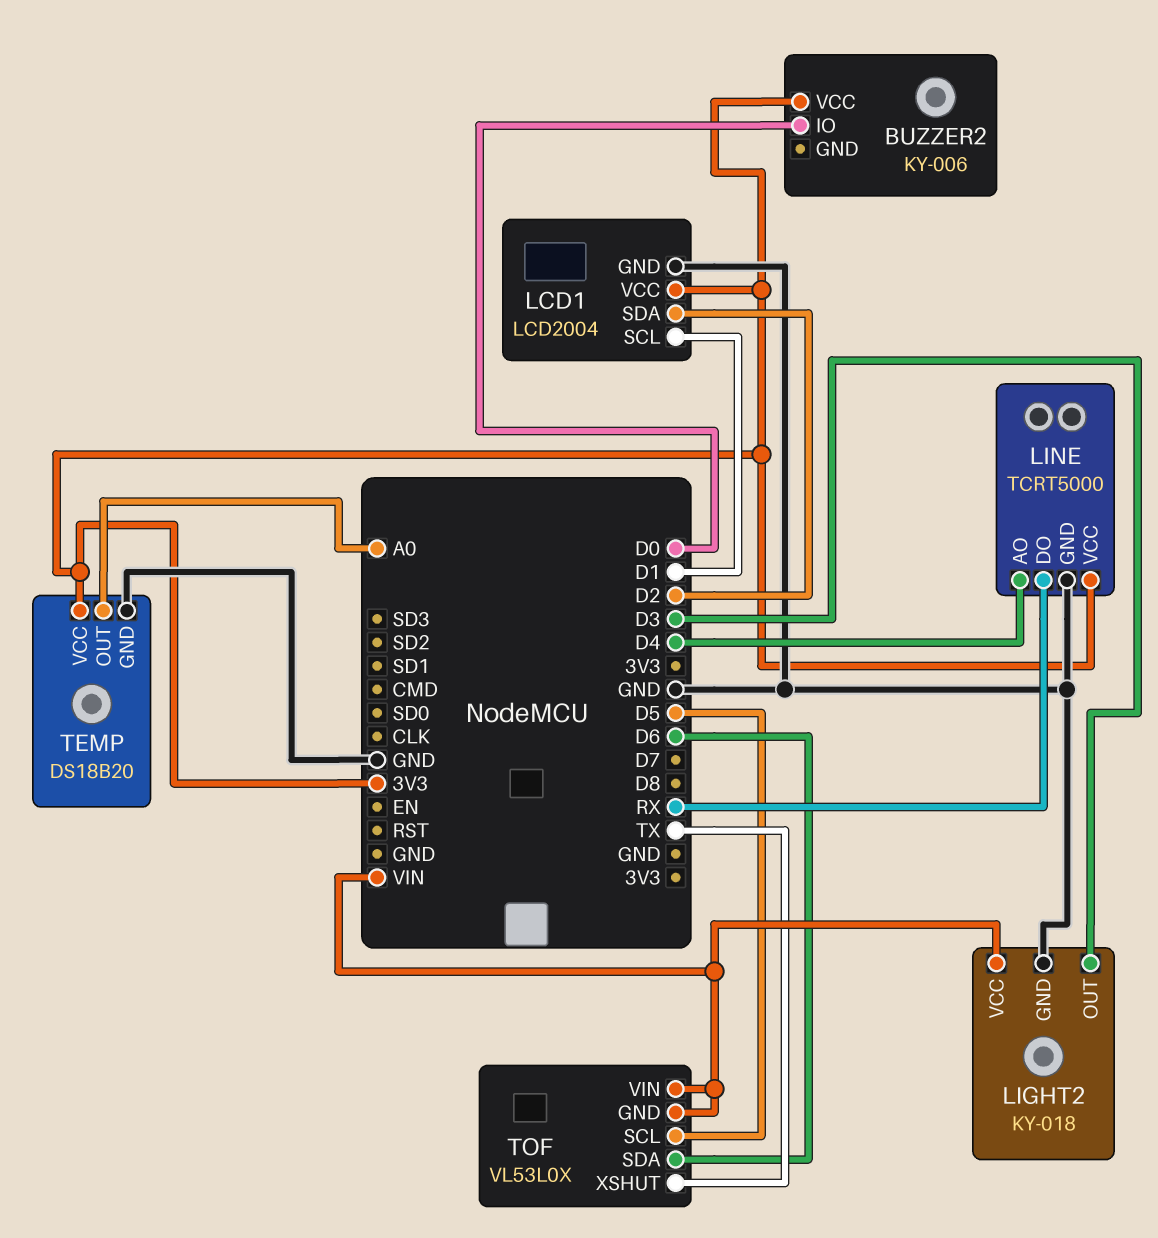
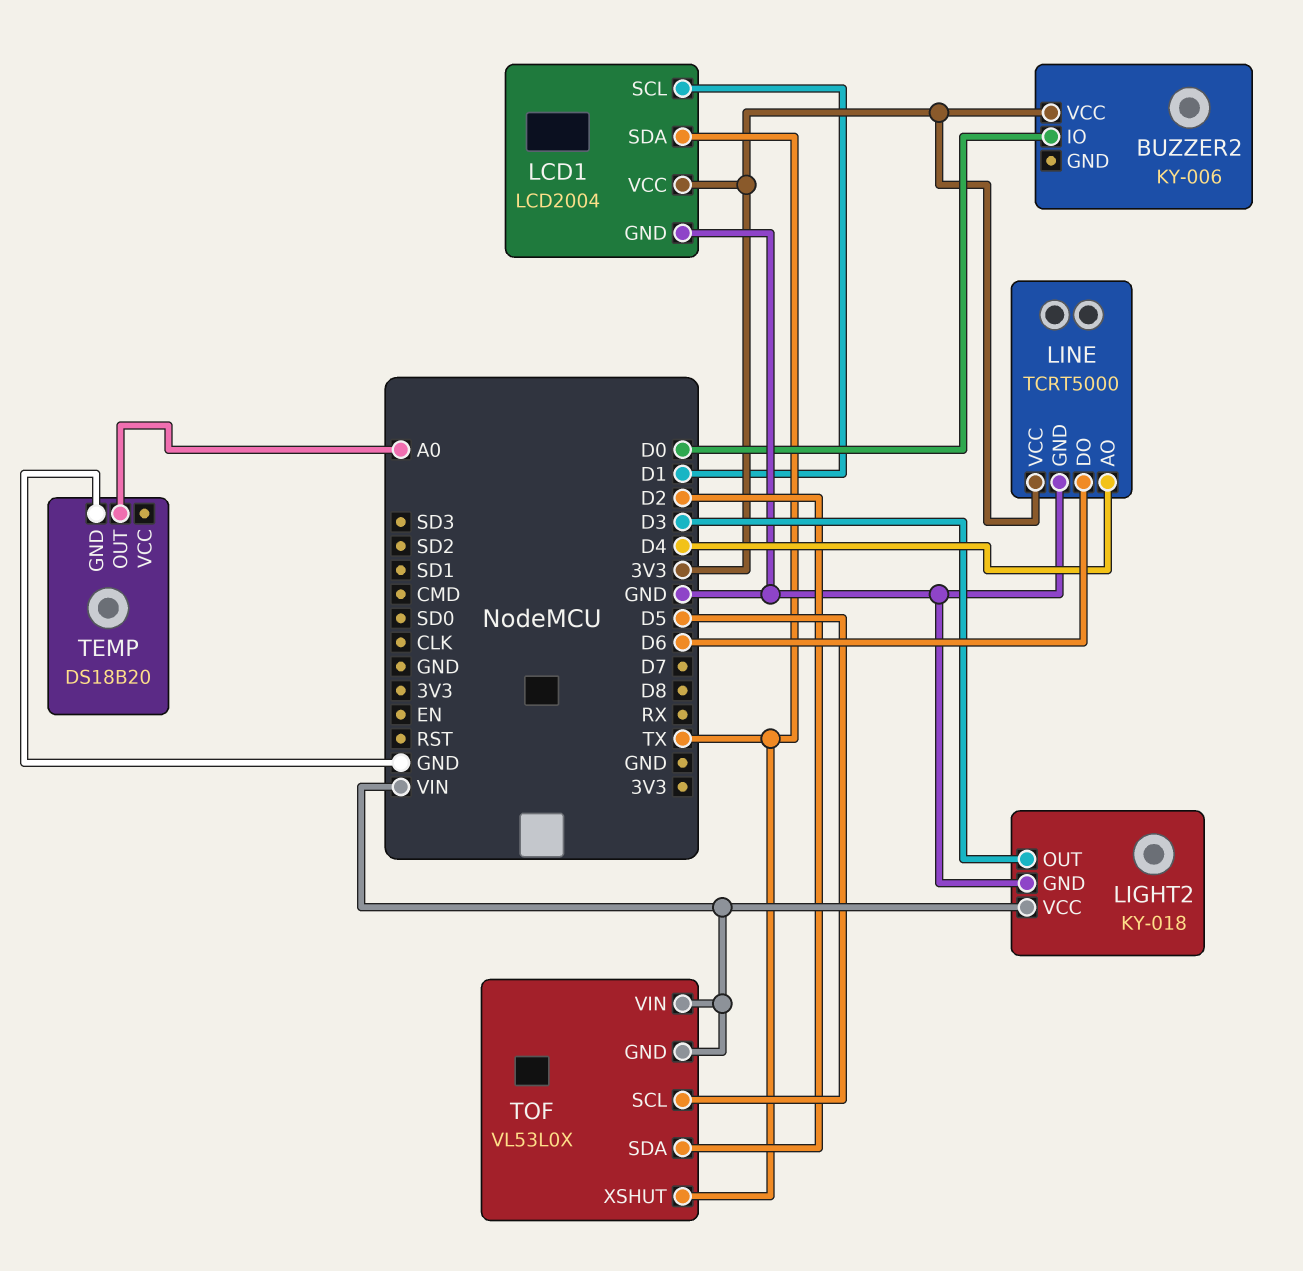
LCD1 pin SDA: D2 -> TX
LINE pin DO: RX -> D6
TEMP pin VCC: 3V3 -> none
TOF pin SDA: D6 -> D2

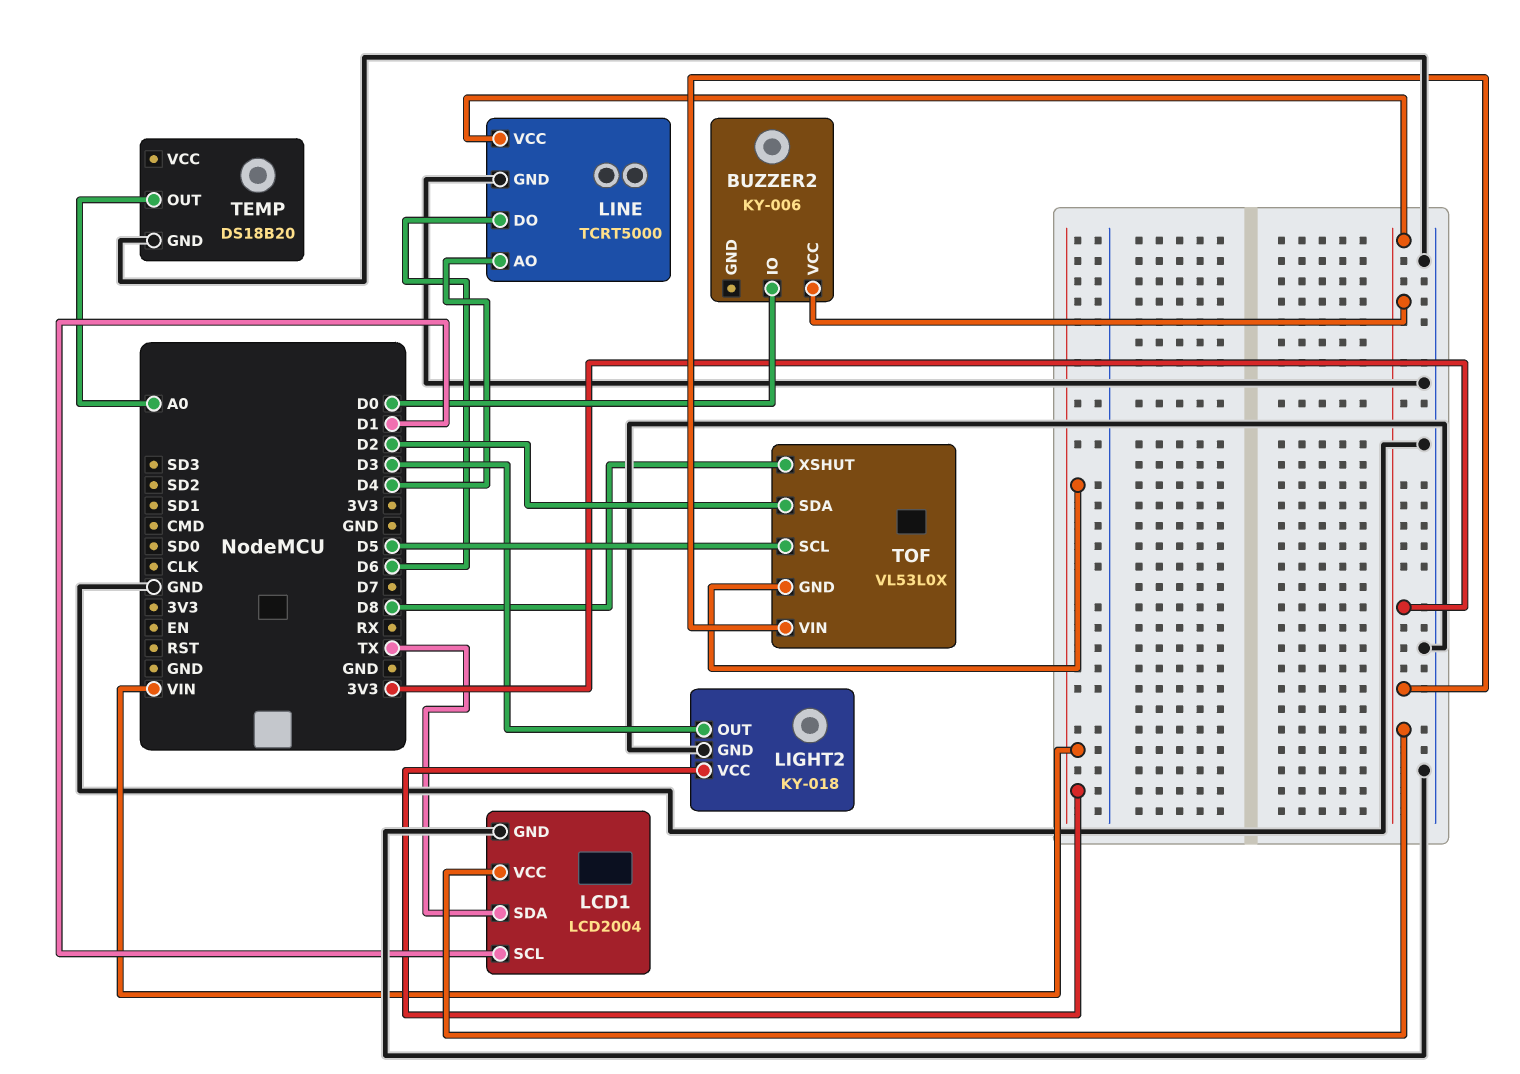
TOF pin VIN: VIN -> 3V3
TOF pin XSHUT: TX -> D8

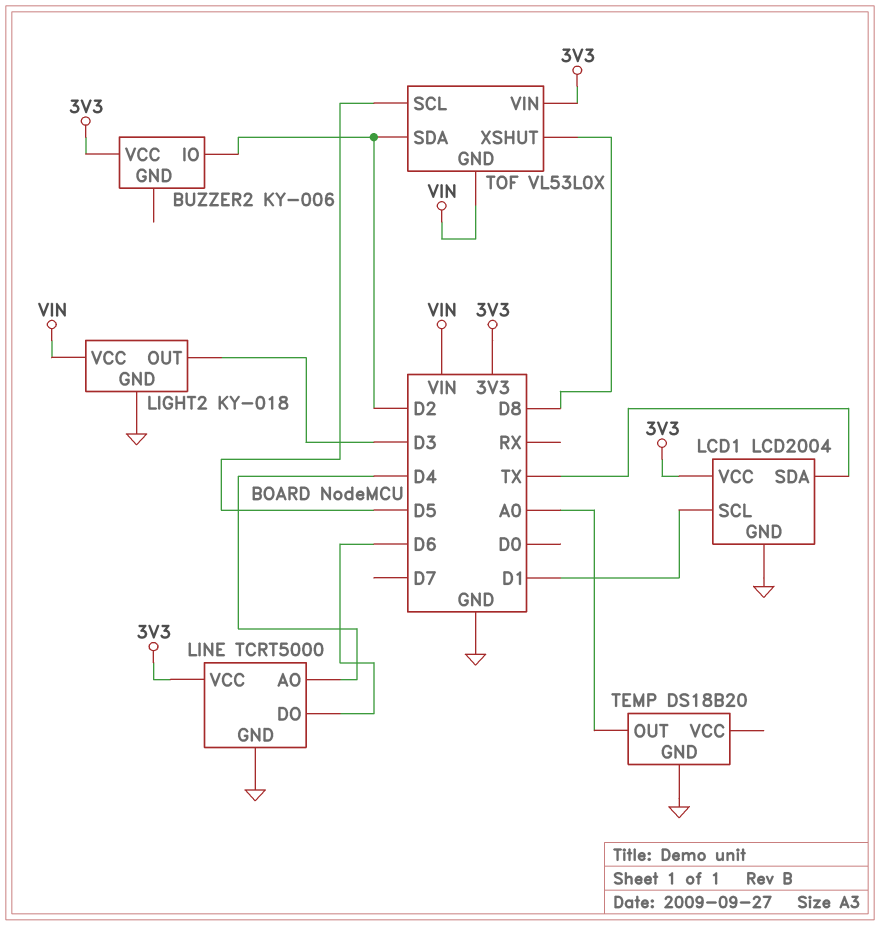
BUZZER2 pin IO: D0 -> D2

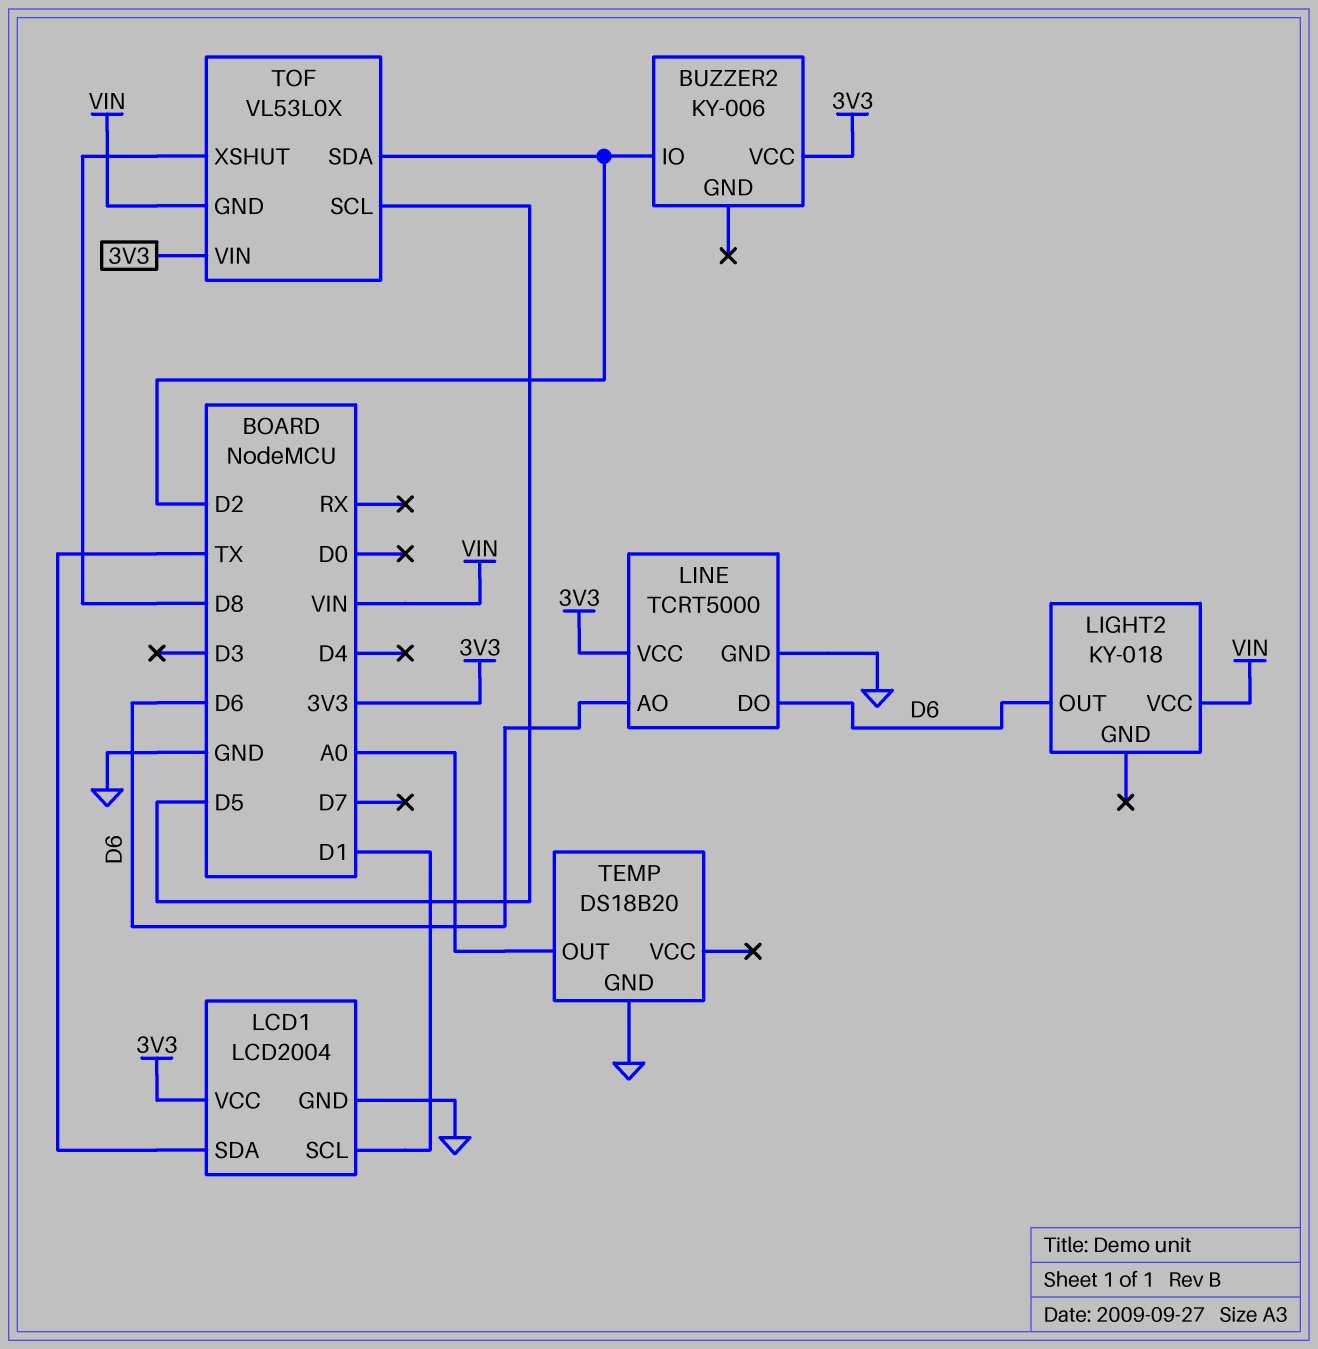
LIGHT2 pin GND: GND -> none
LIGHT2 pin OUT: D3 -> D6
LINE pin AO: D4 -> D6

